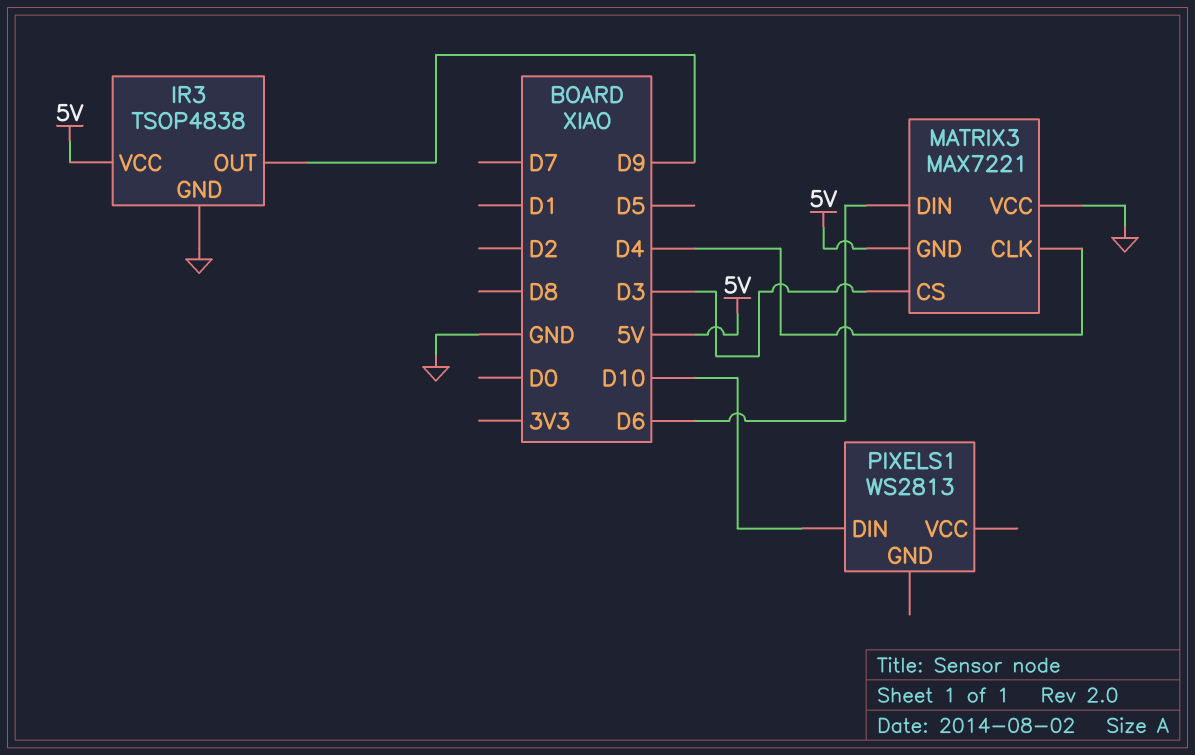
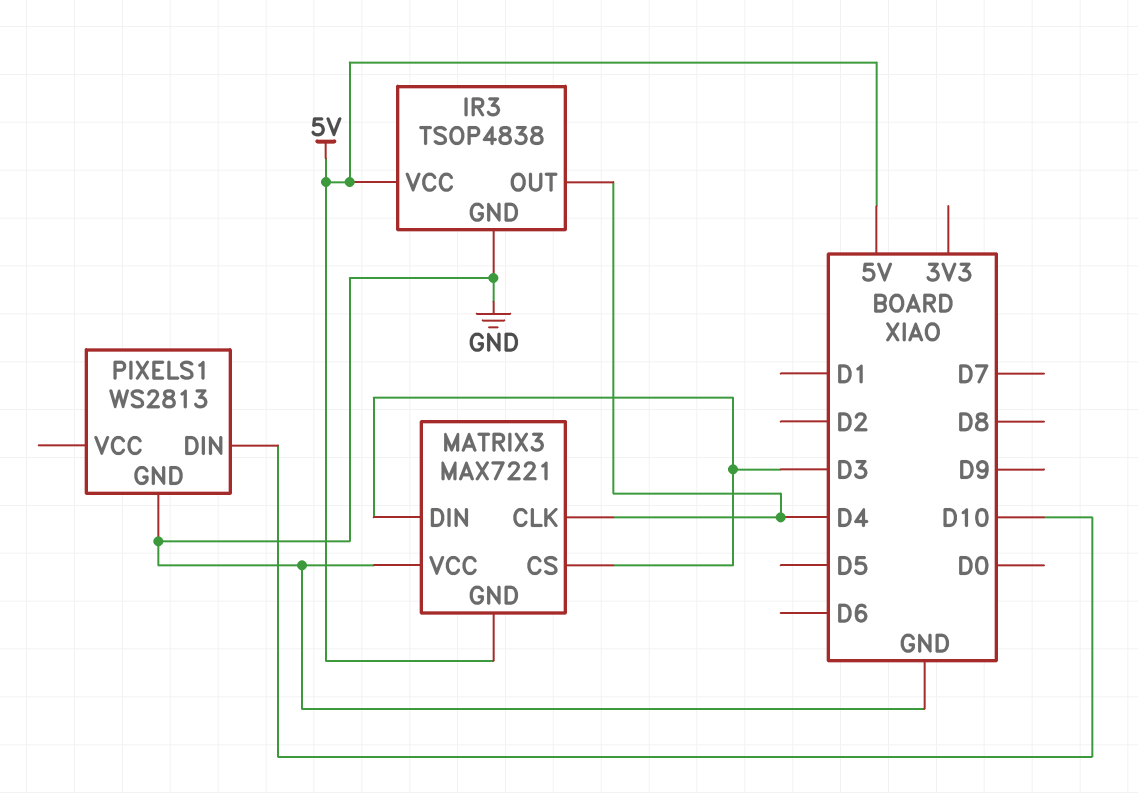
IR3 pin OUT: D9 -> D4
MATRIX3 pin DIN: D6 -> D3
PIXELS1 pin GND: none -> GND

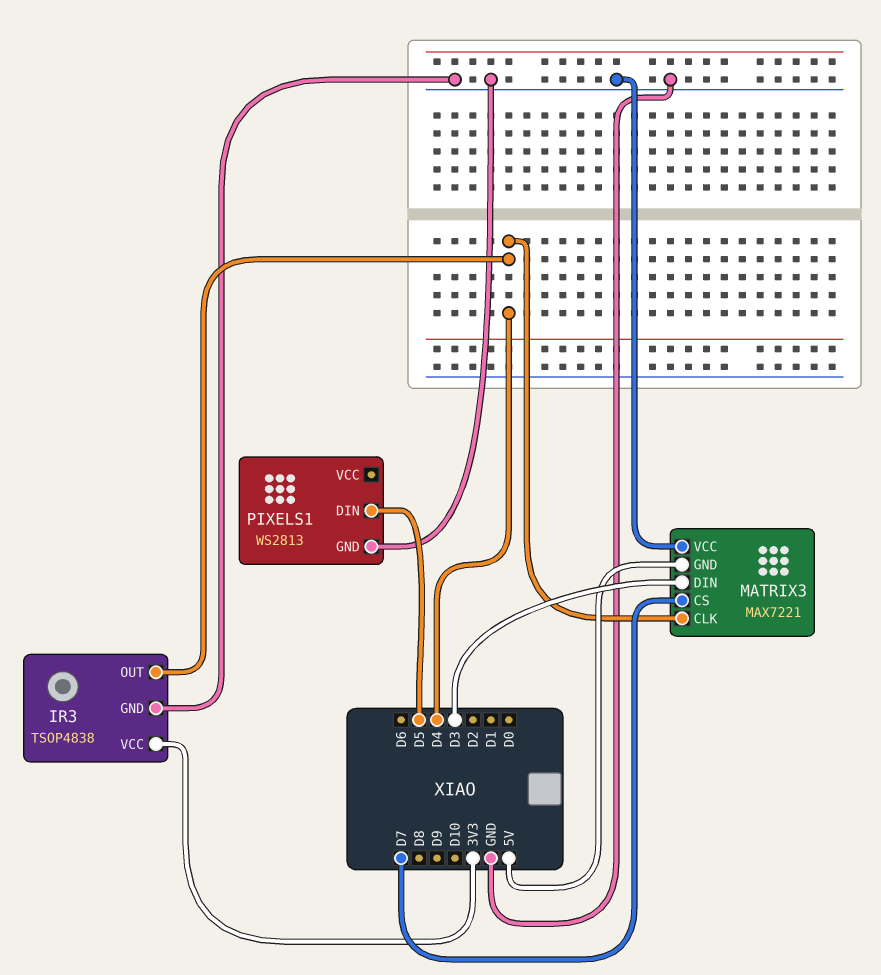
IR3 pin VCC: 5V -> 3V3
MATRIX3 pin CS: D3 -> D7
PIXELS1 pin DIN: D10 -> D5

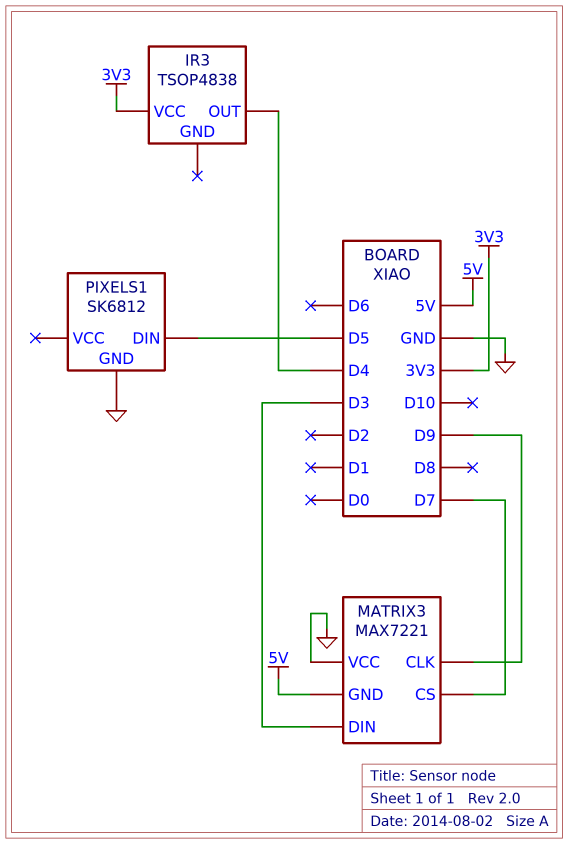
IR3 pin GND: GND -> none
MATRIX3 pin CLK: D4 -> D9
PIXELS1: WS2813 -> SK6812

